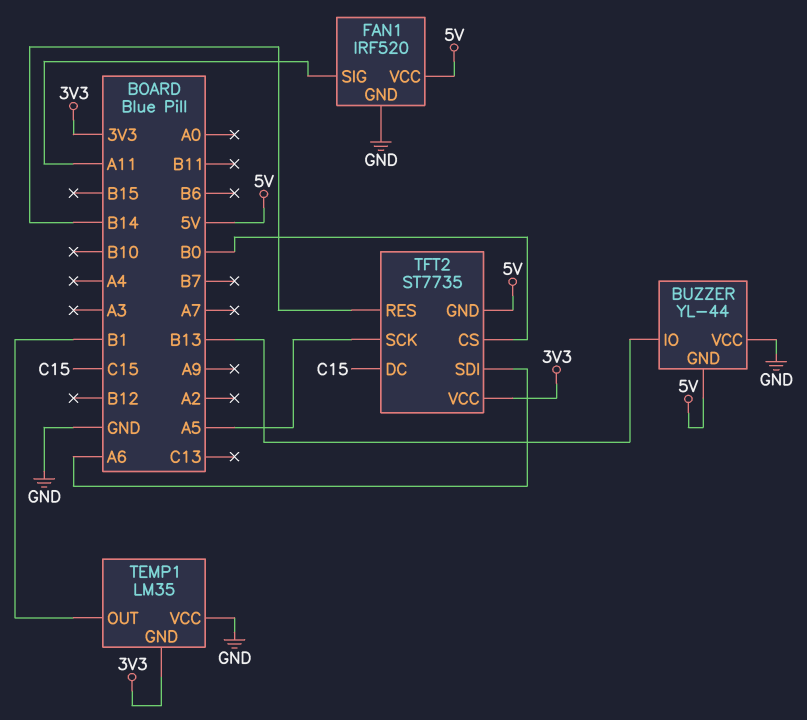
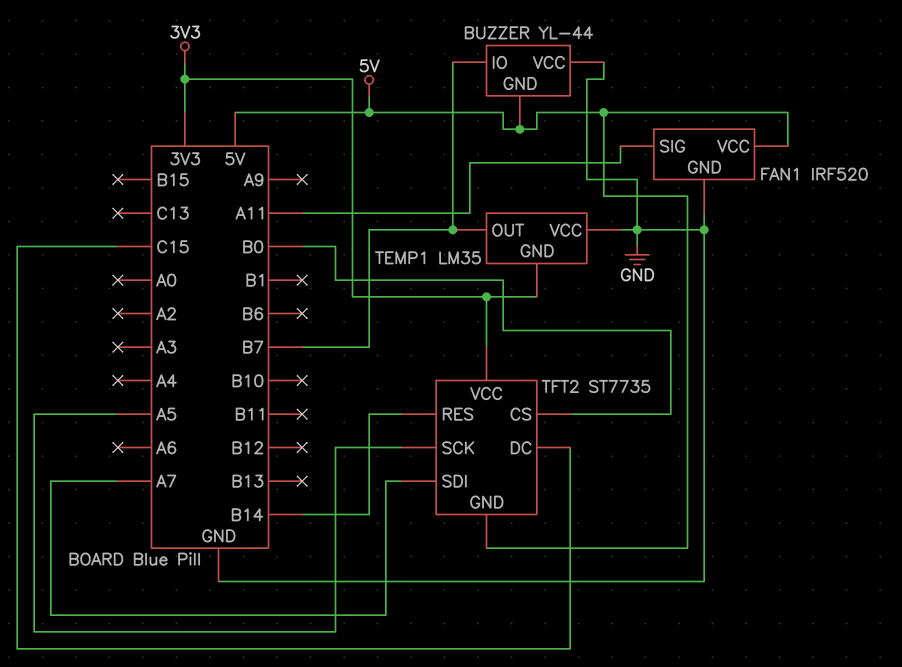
BUZZER pin IO: B13 -> B7
TEMP1 pin OUT: B1 -> B7
TFT2 pin SDI: A6 -> A7

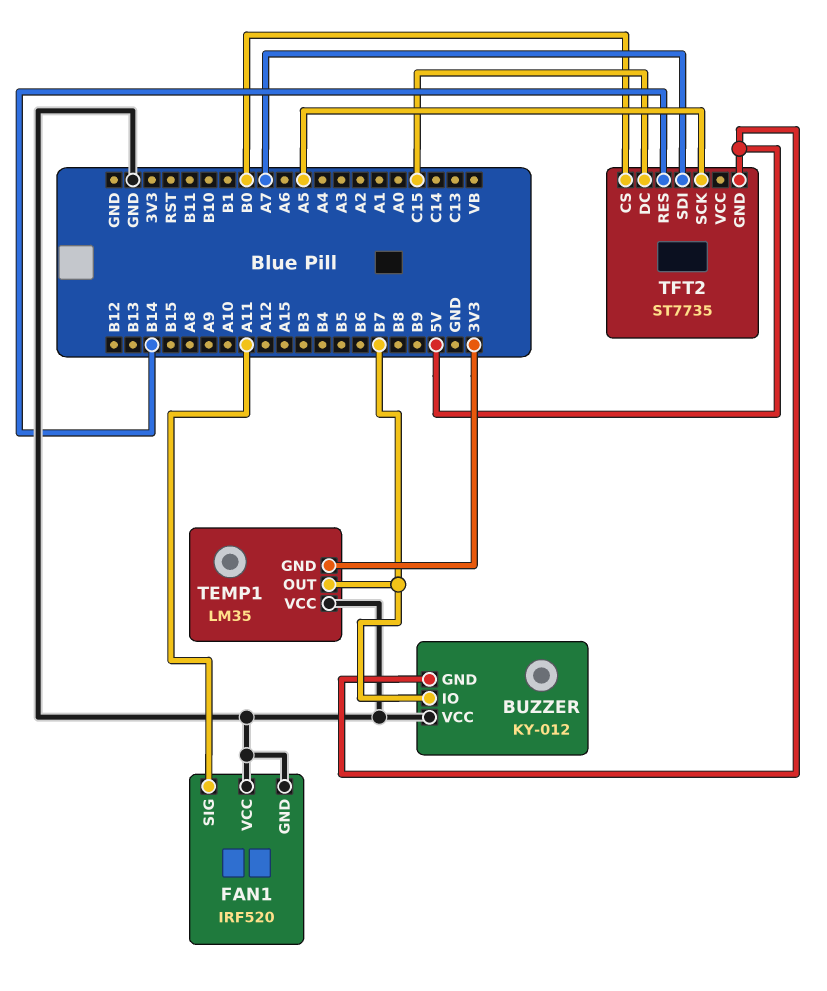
BUZZER: YL-44 -> KY-012
FAN1 pin VCC: 5V -> GND
TFT2 pin VCC: 3V3 -> none

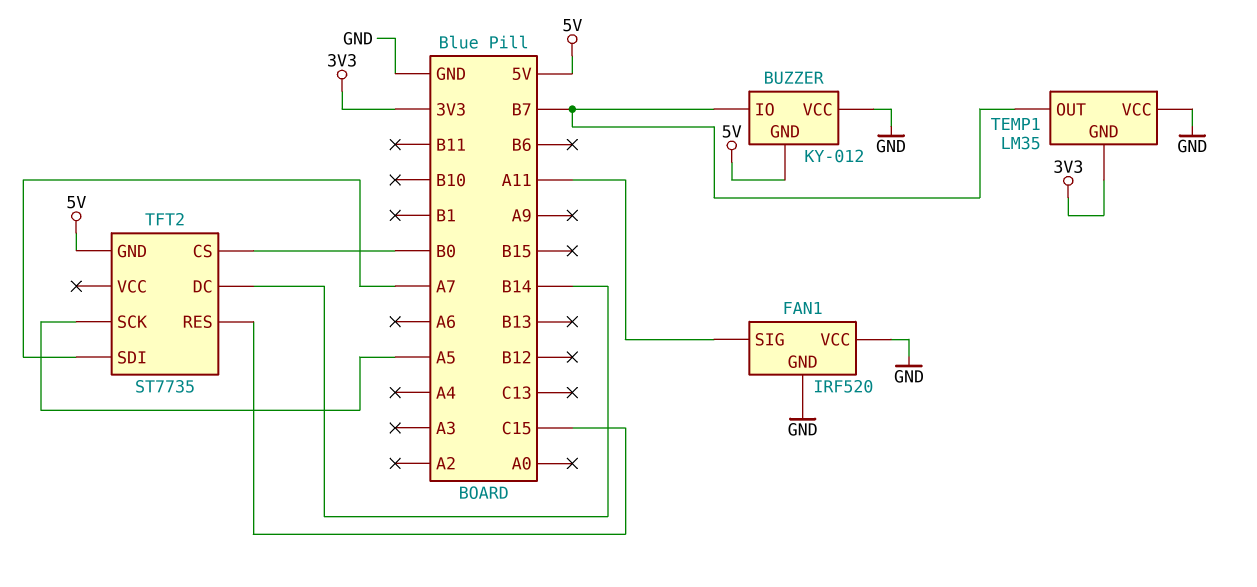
TFT2 pin DC: C15 -> B14
TFT2 pin RES: B14 -> C15

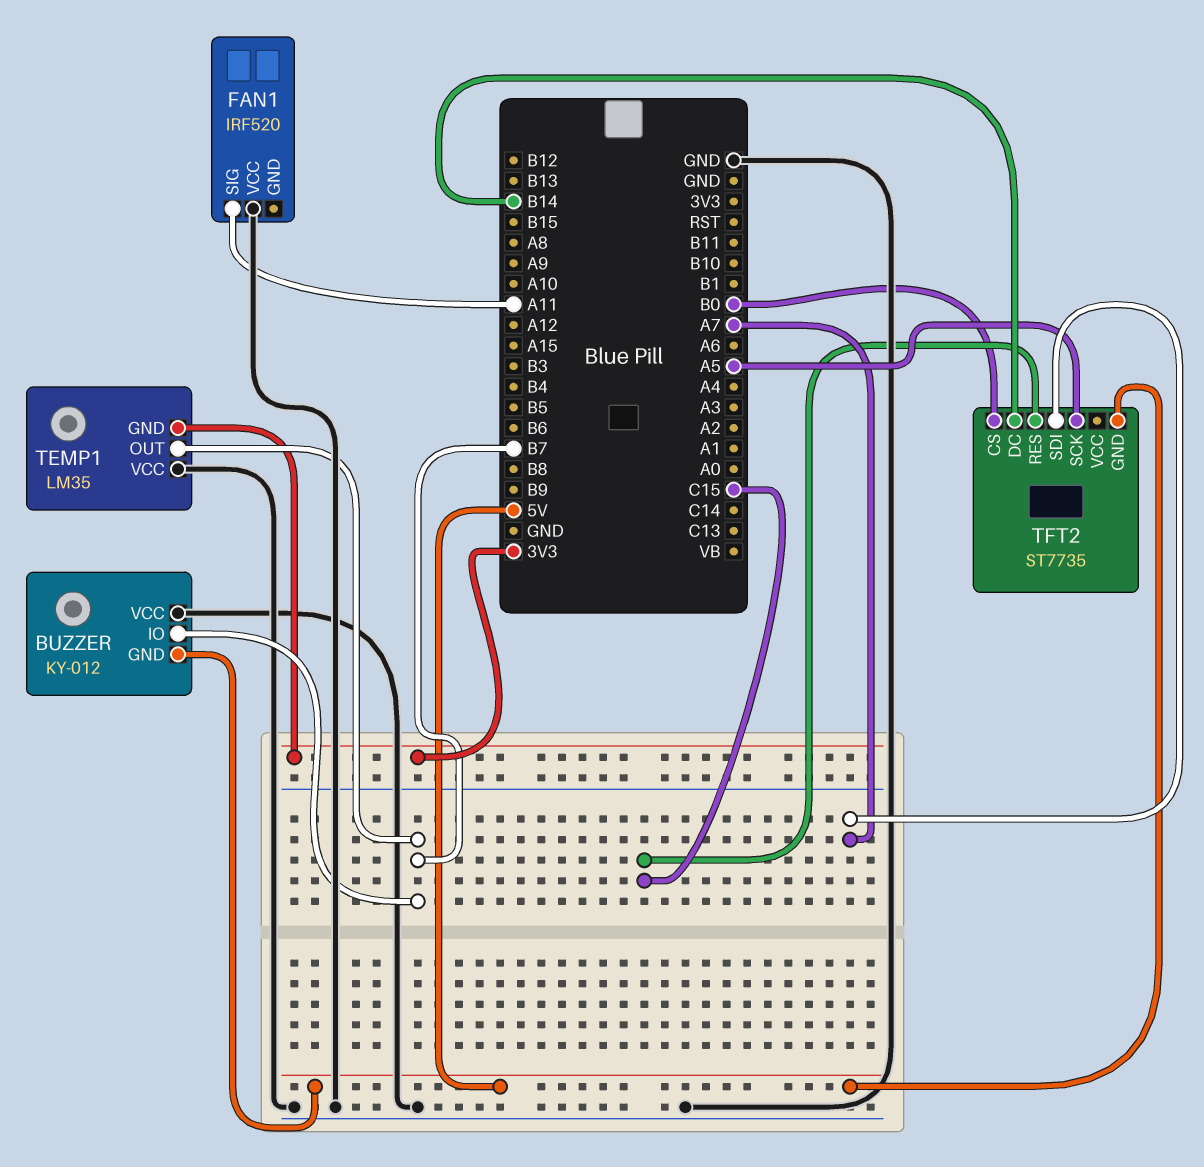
FAN1 pin GND: GND -> none

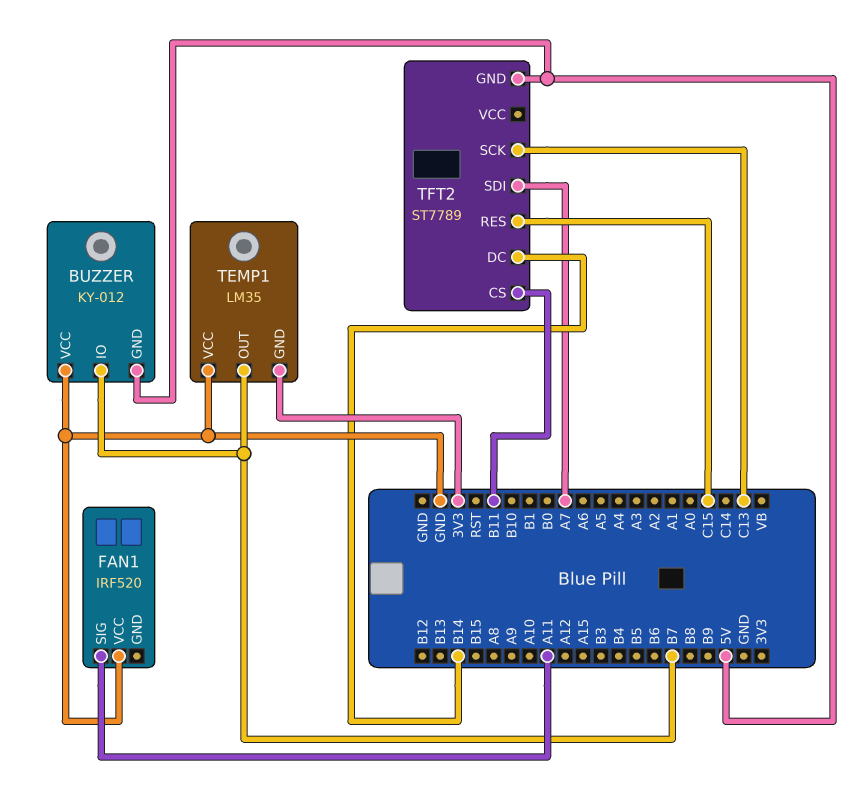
TFT2: ST7735 -> ST7789
TFT2 pin CS: B0 -> B11
TFT2 pin SCK: A5 -> C13

